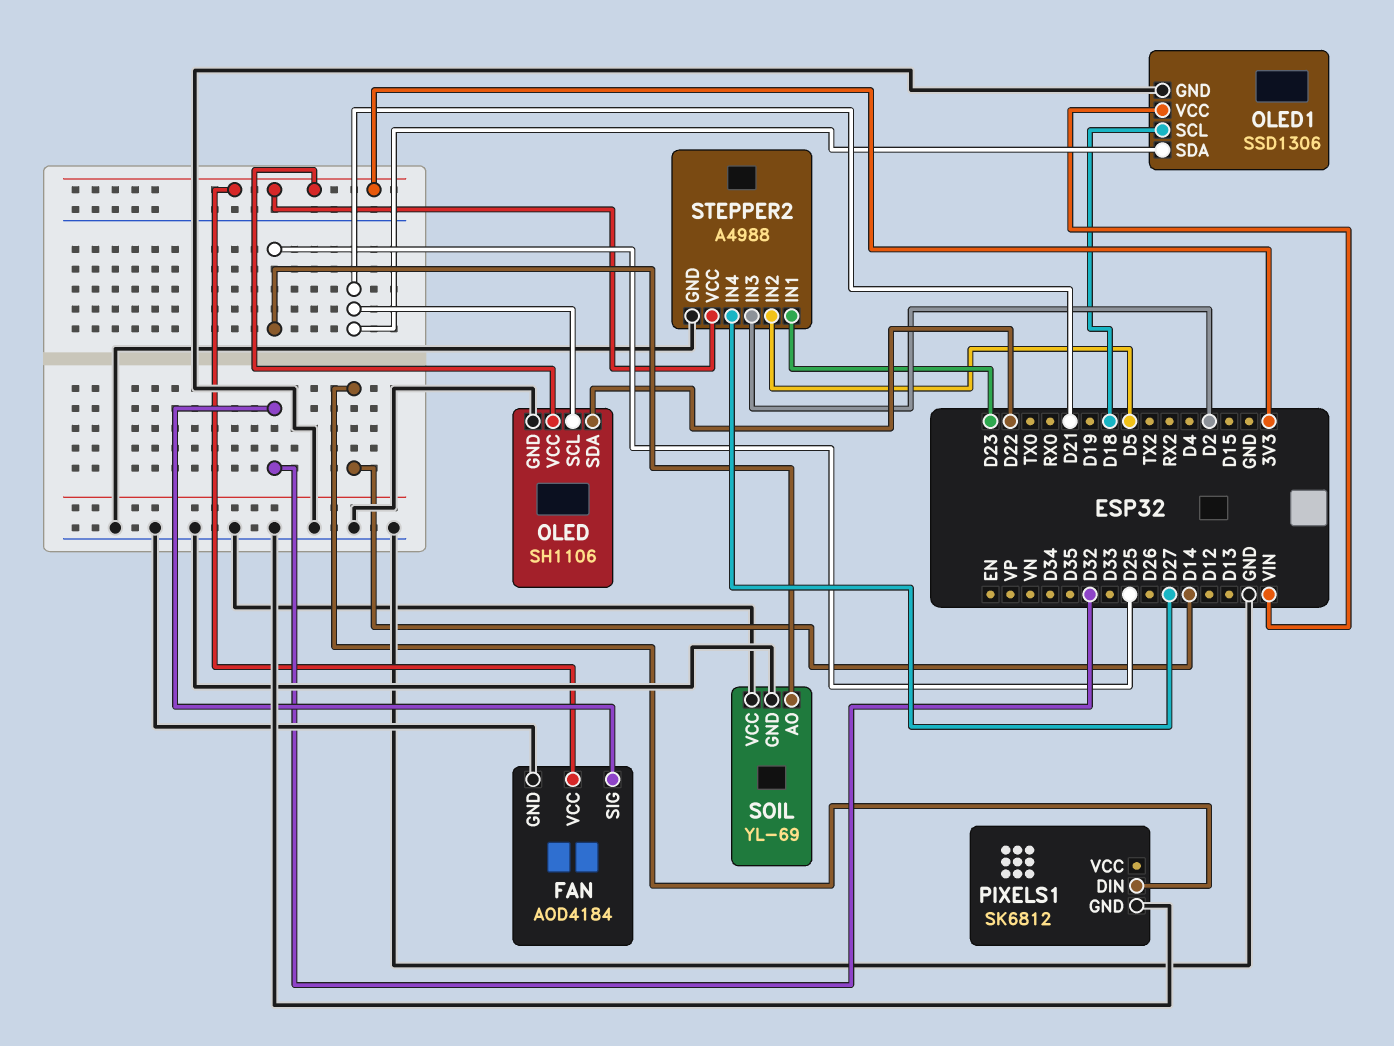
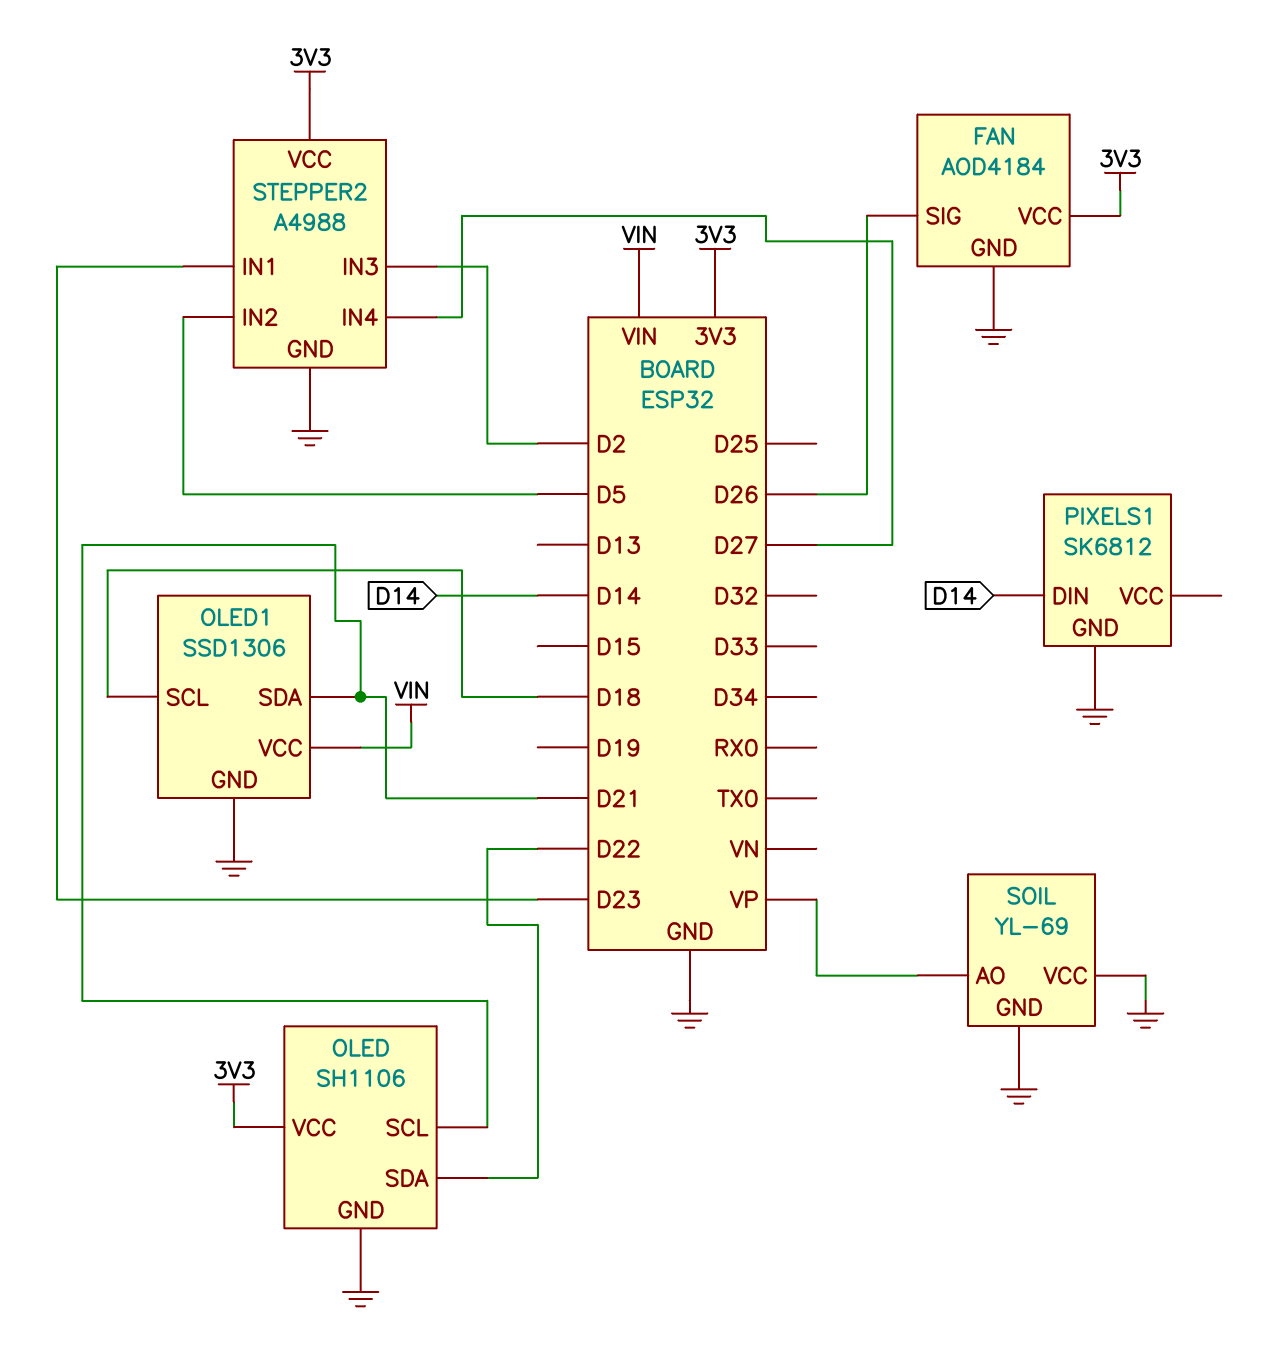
FAN pin SIG: D32 -> D26
SOIL pin AO: D25 -> VP

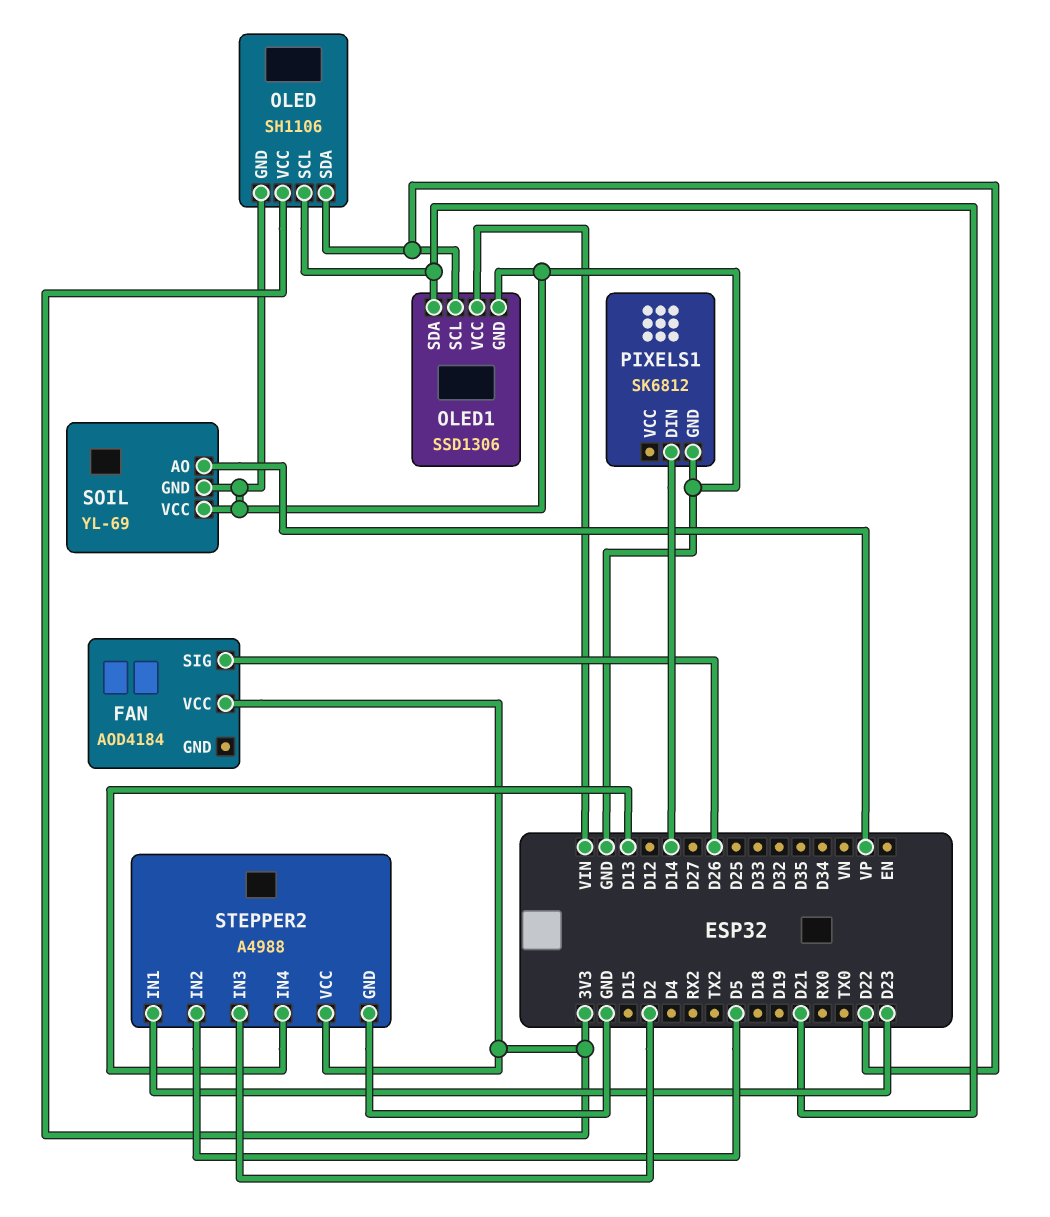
FAN pin GND: GND -> none
OLED1 pin SCL: D18 -> D22
STEPPER2 pin IN4: D27 -> D13

